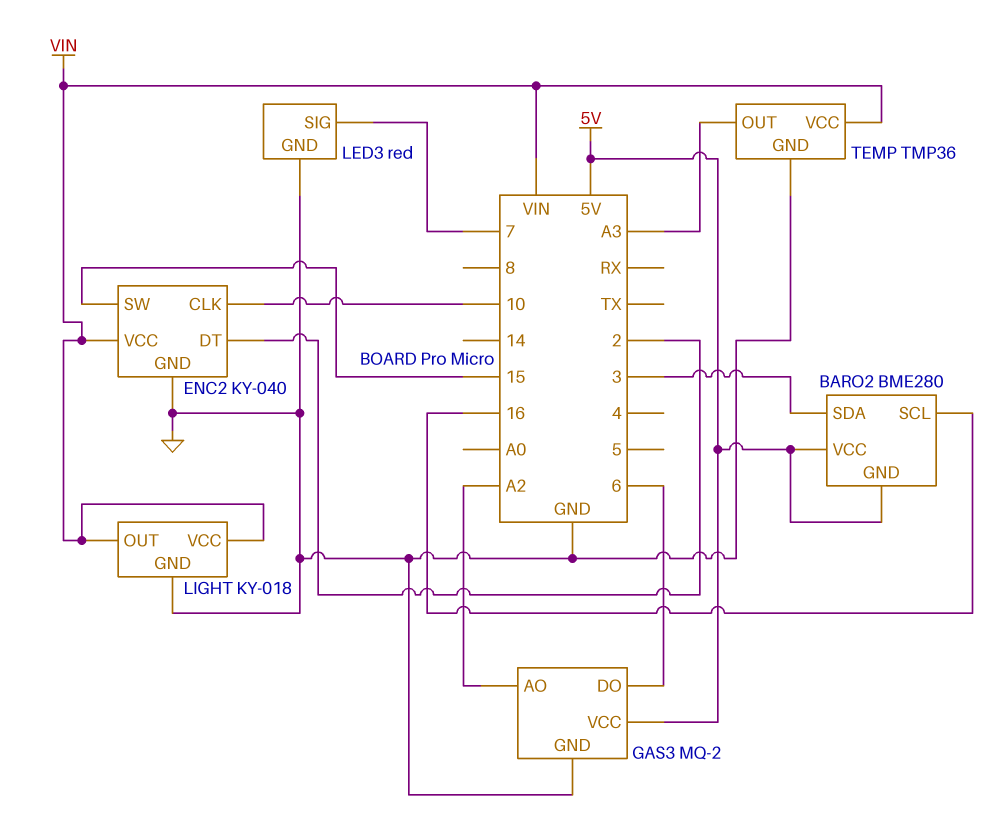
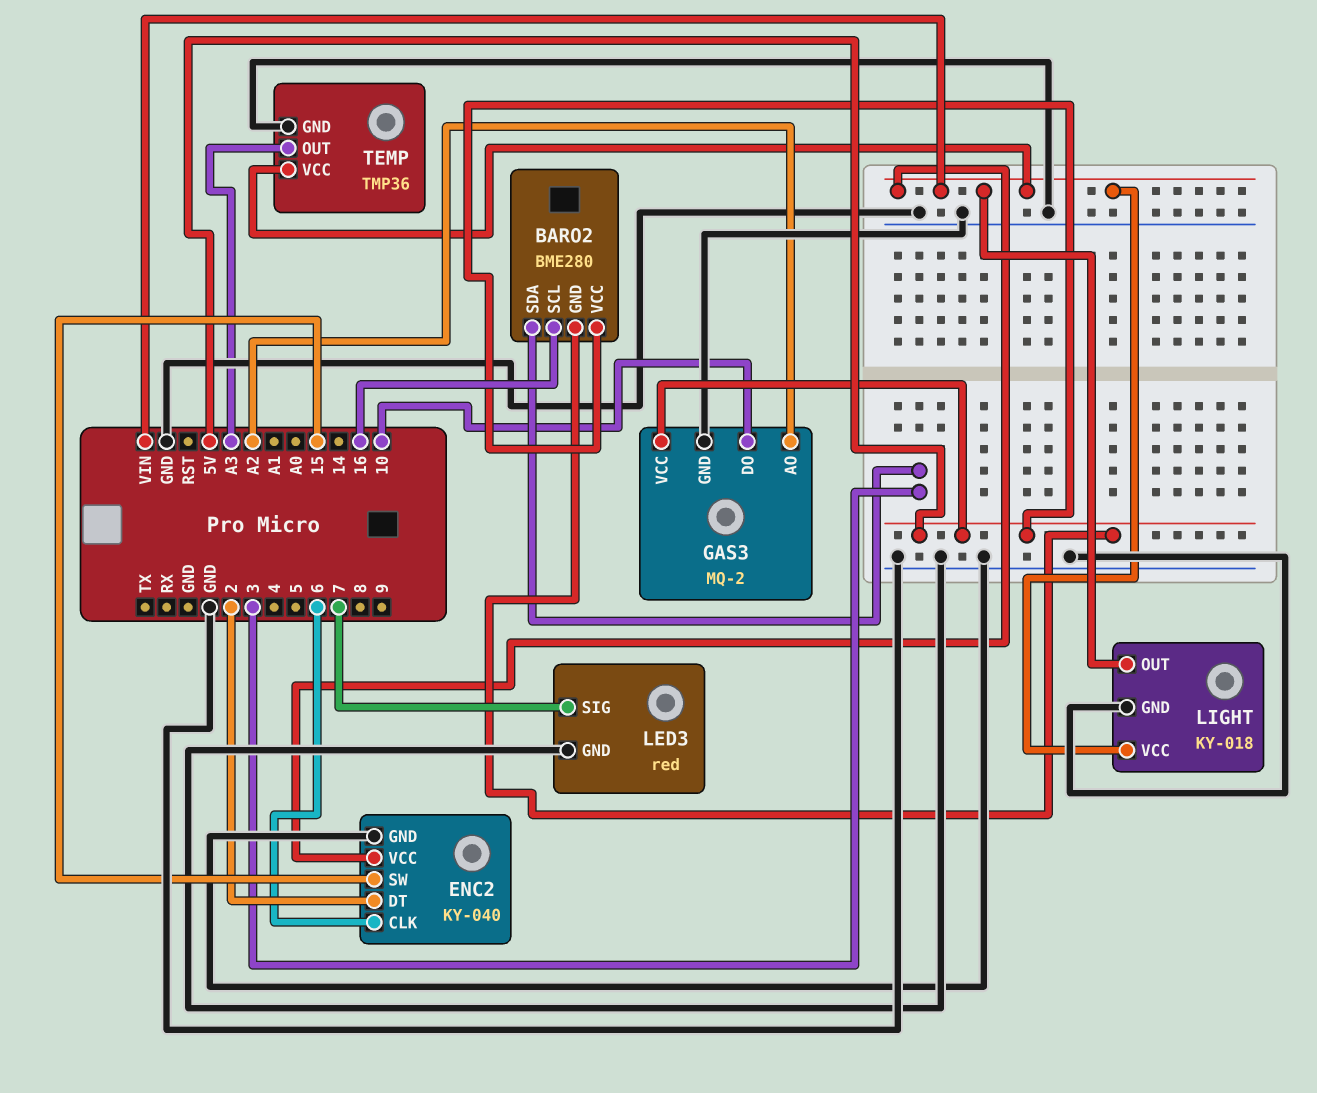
ENC2 pin CLK: 10 -> 6
GAS3 pin DO: 6 -> 10

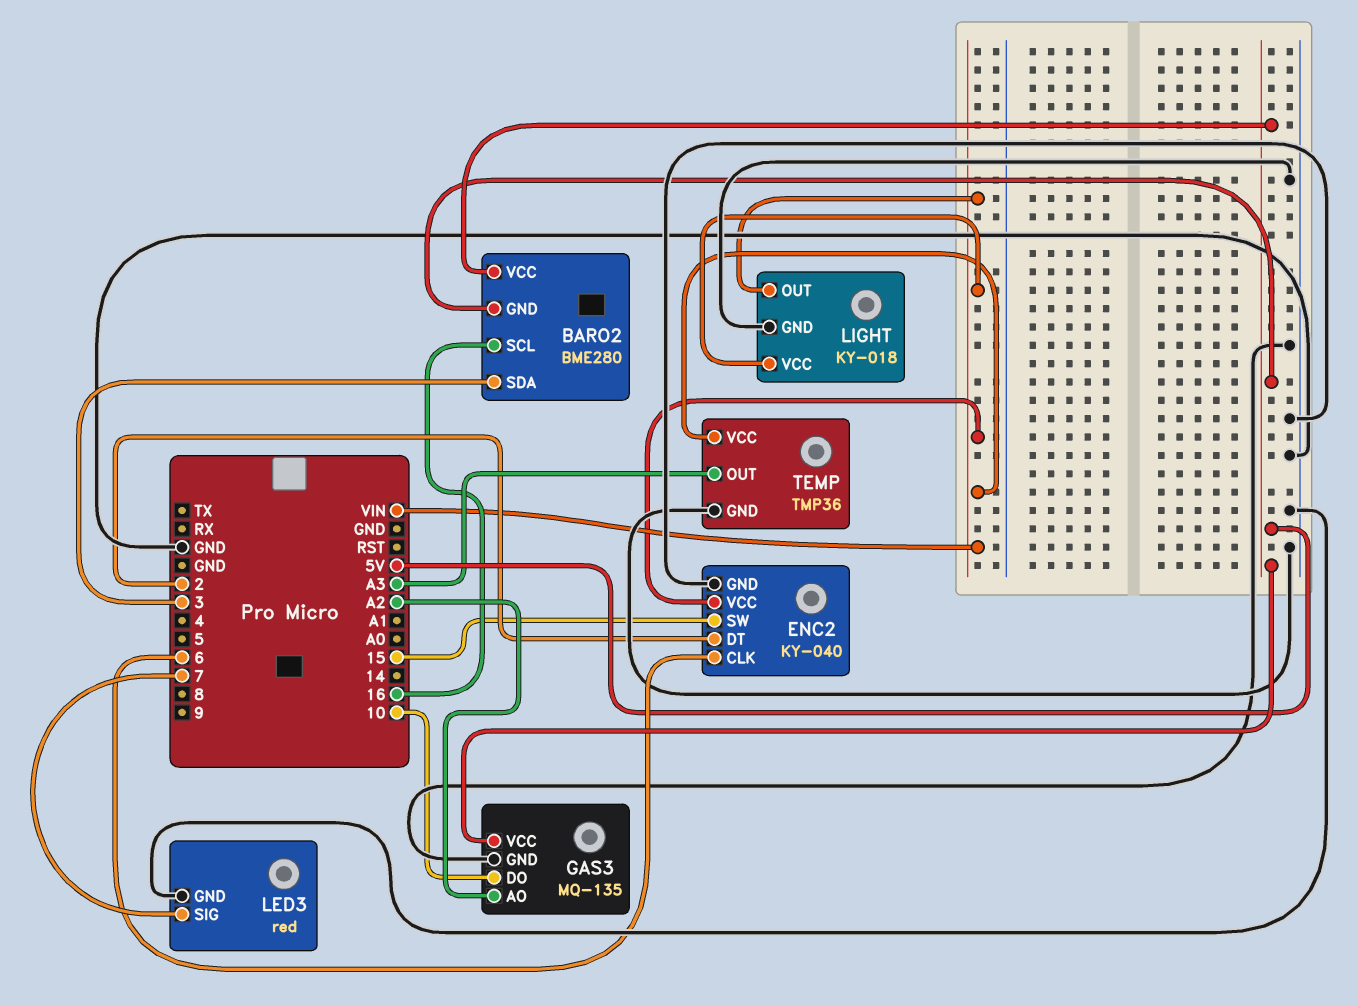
GAS3: MQ-2 -> MQ-135

